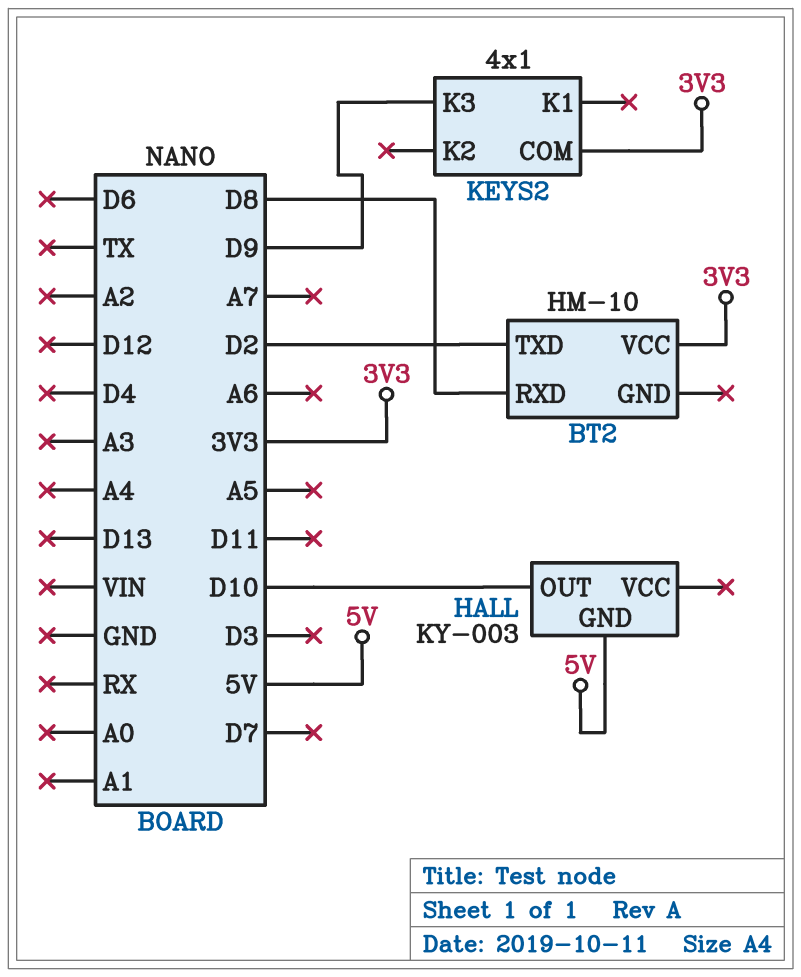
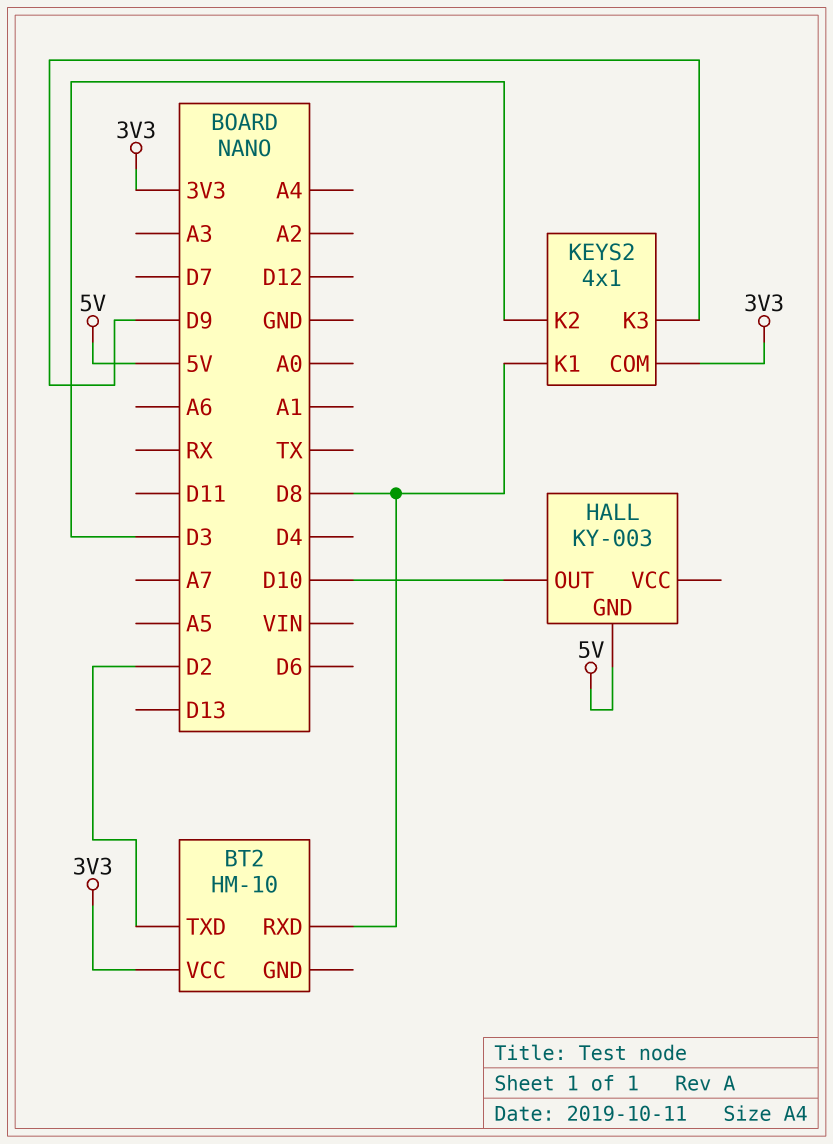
KEYS2 pin K1: none -> D8
KEYS2 pin K2: none -> D3

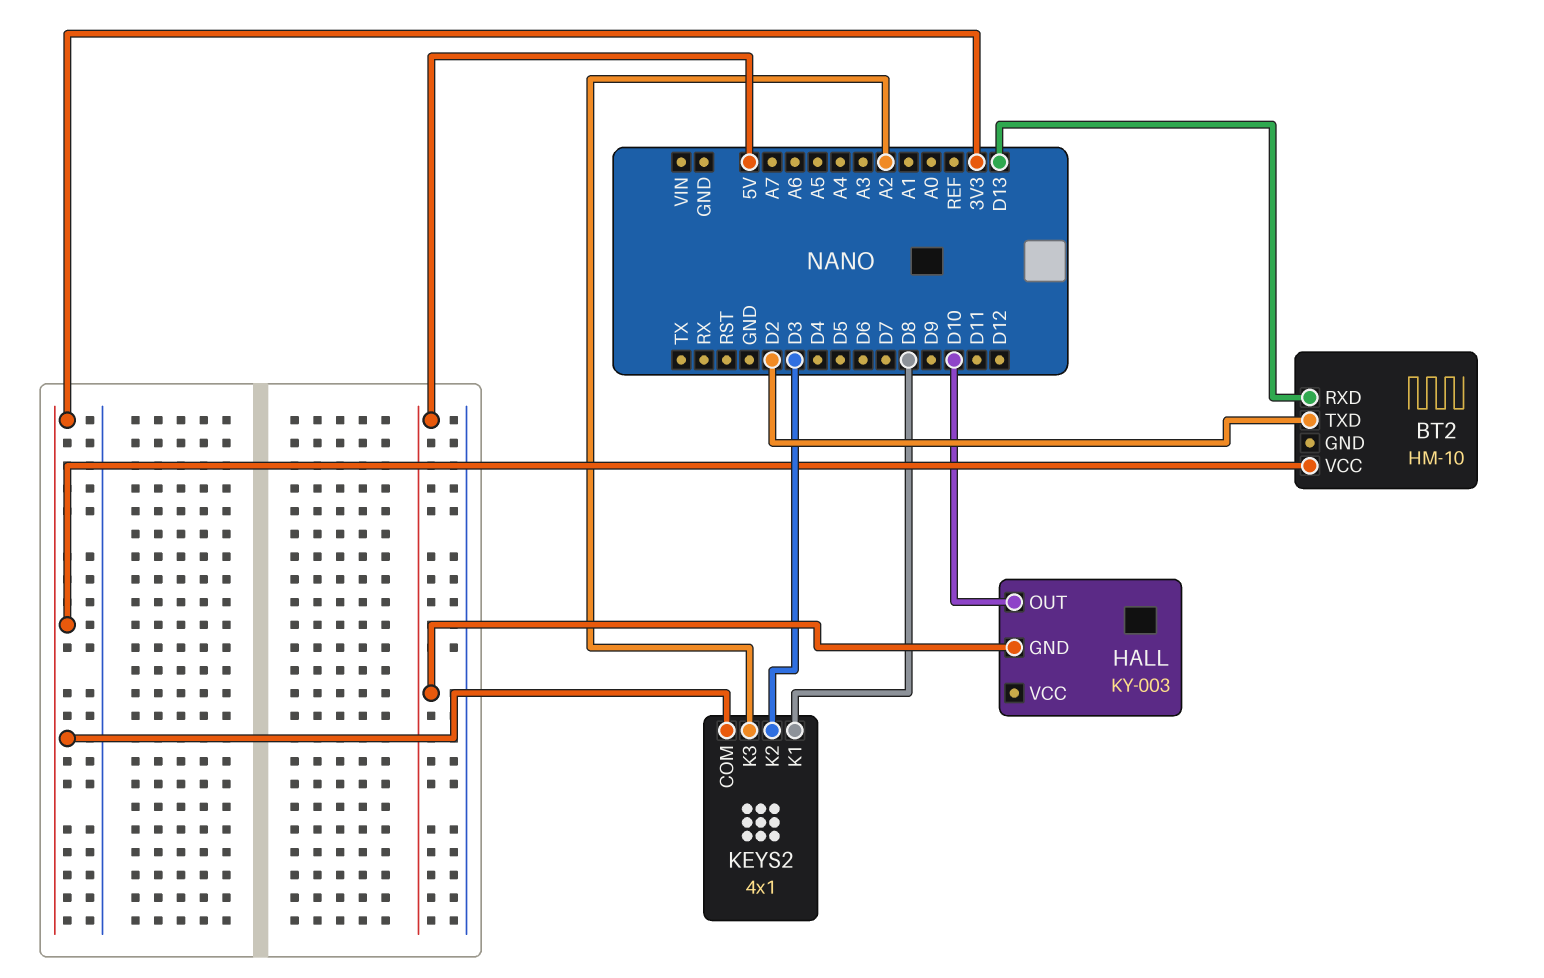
BT2 pin RXD: D8 -> D13
KEYS2 pin K3: D9 -> A2

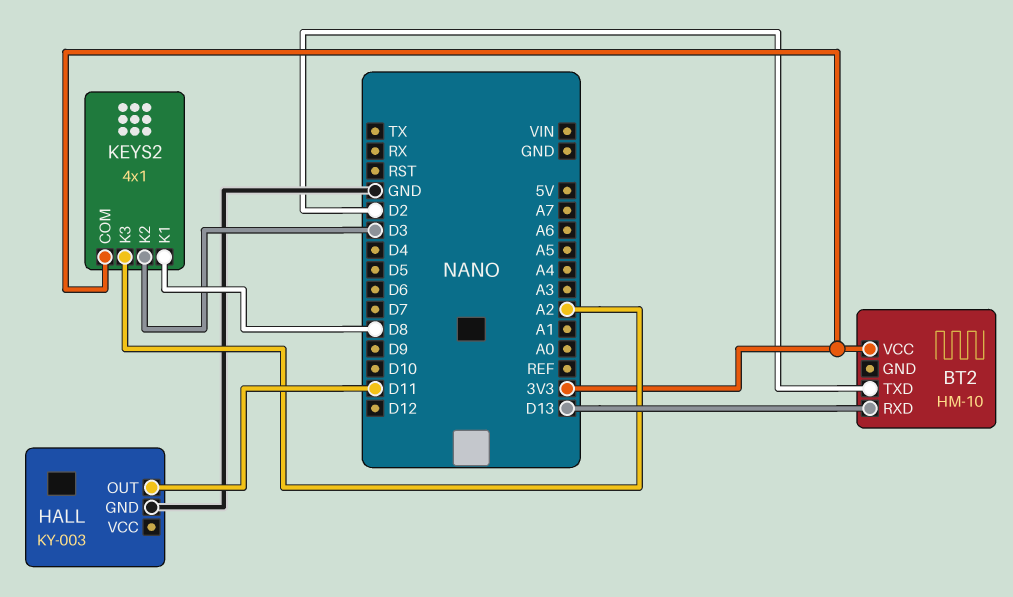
HALL pin GND: 5V -> GND
HALL pin OUT: D10 -> D11

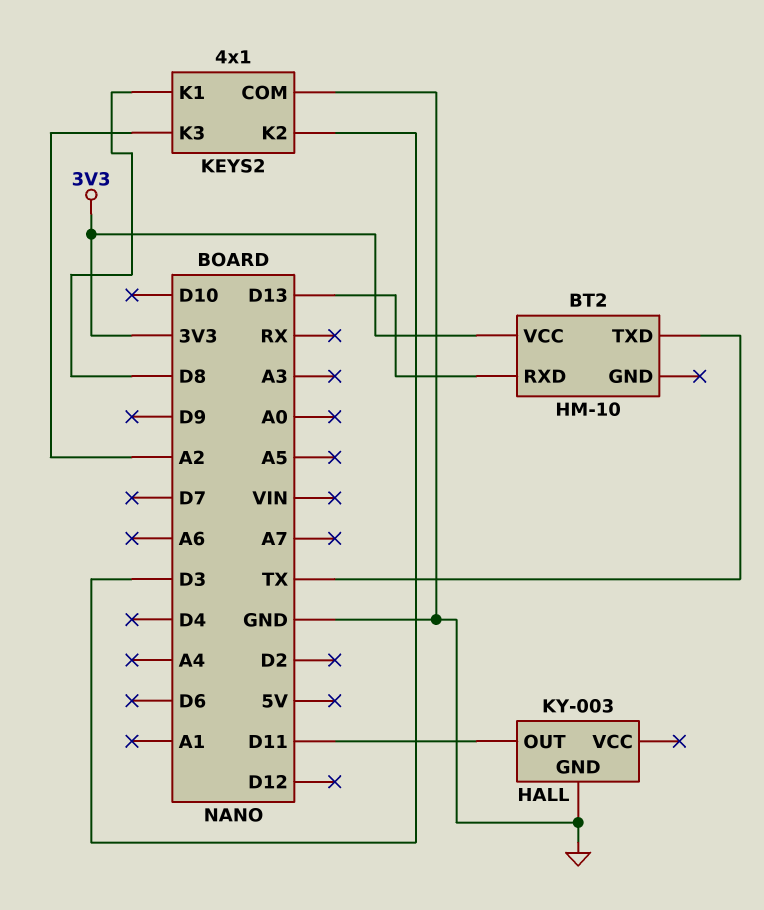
BT2 pin TXD: D2 -> TX
KEYS2 pin COM: 3V3 -> GND

